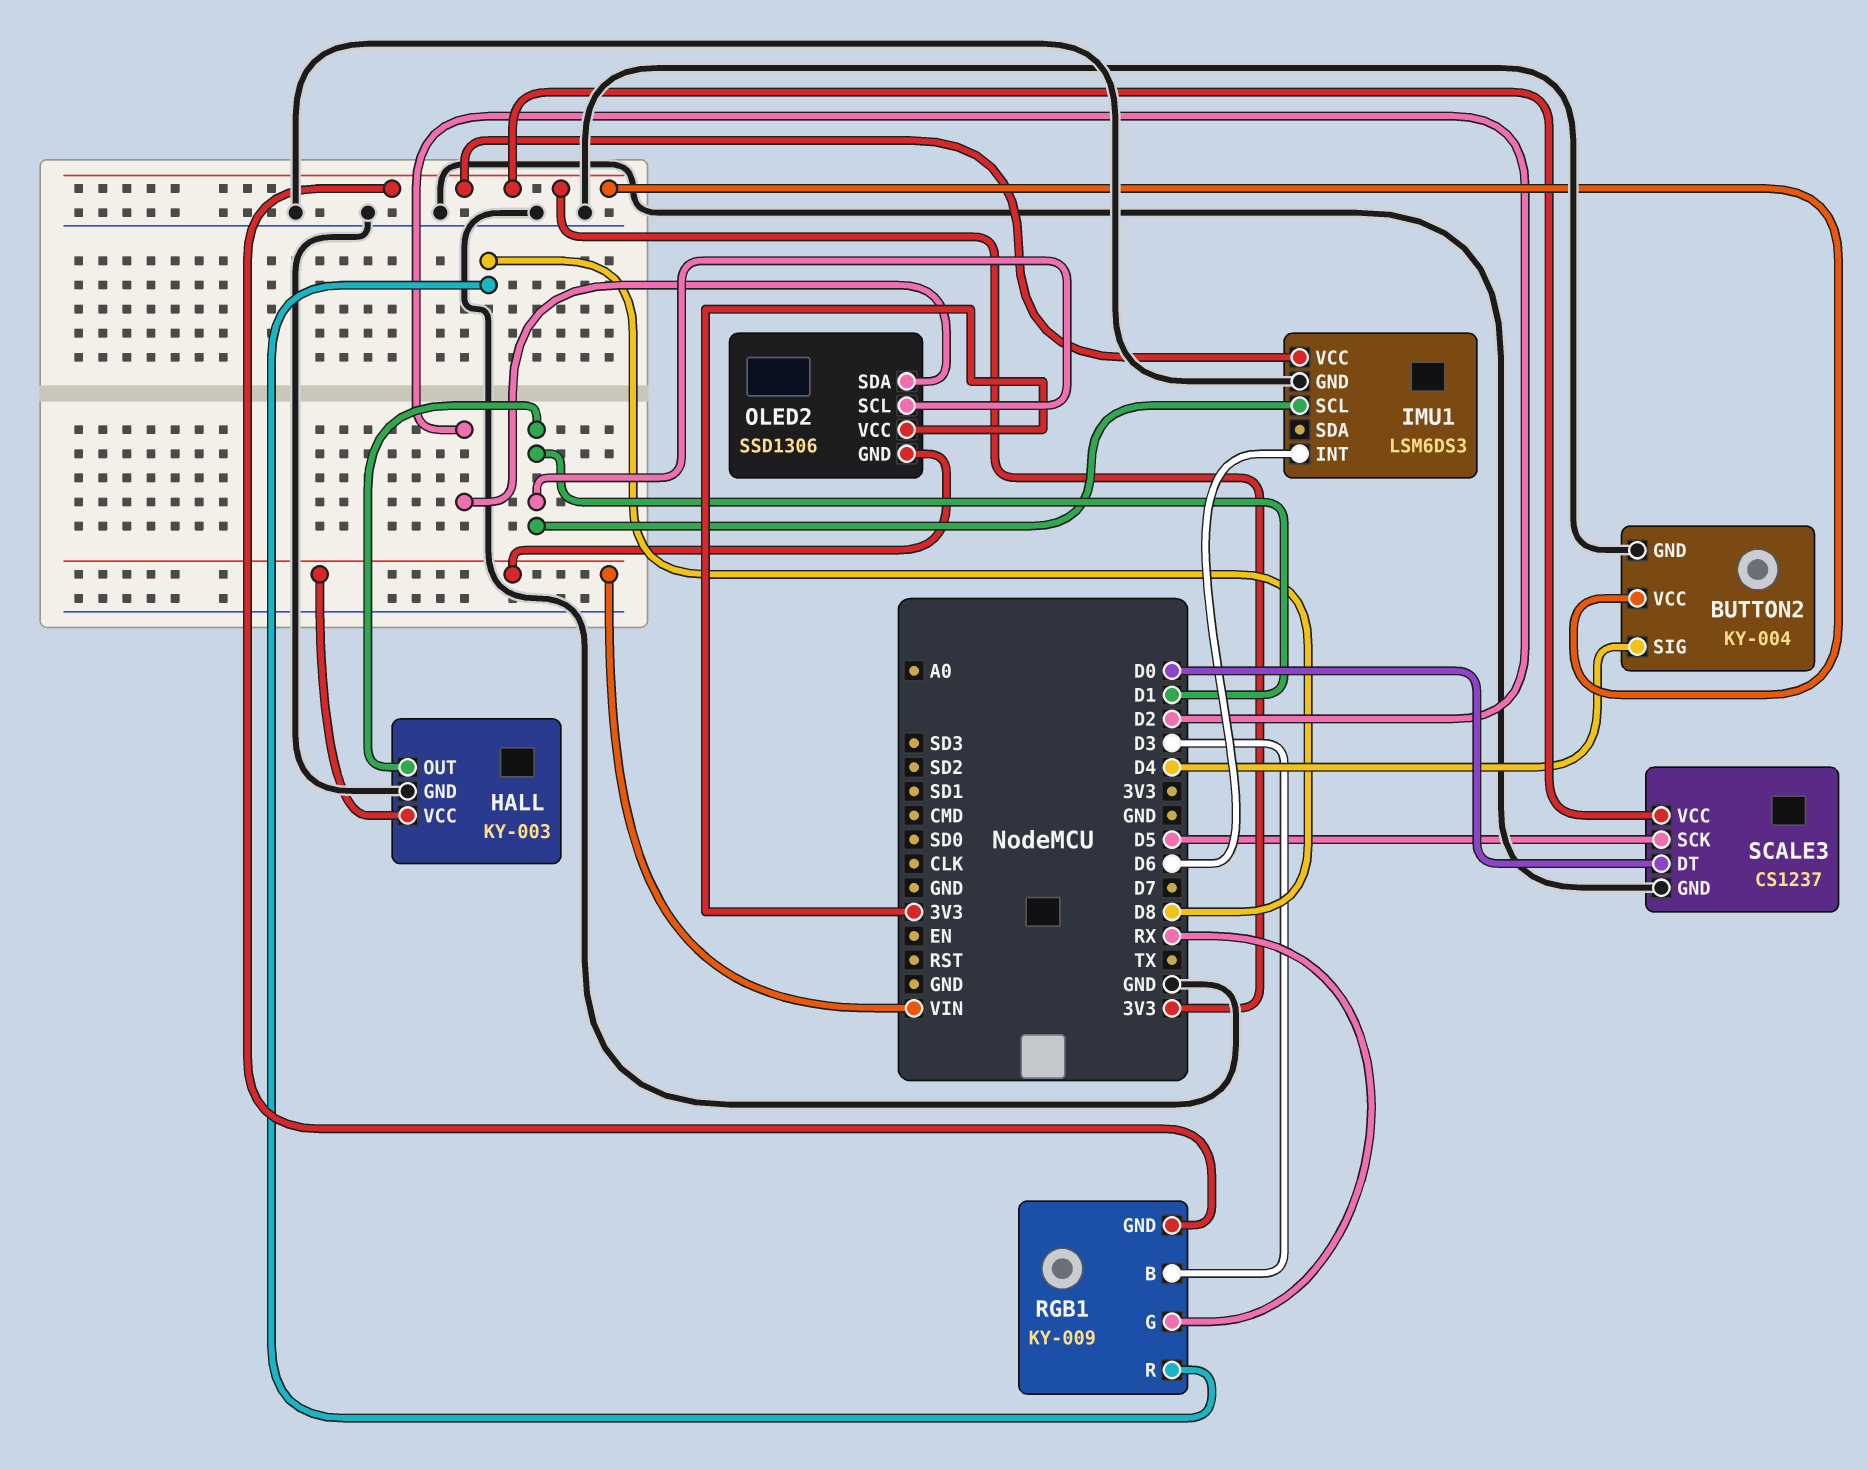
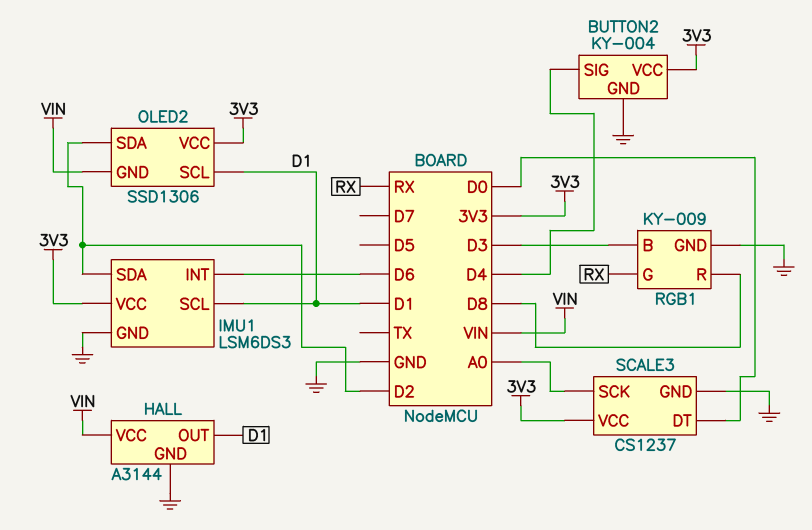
HALL: KY-003 -> A3144
IMU1 pin SDA: none -> D2
RGB1 pin GND: 3V3 -> GND
SCALE3 pin SCK: D5 -> A0

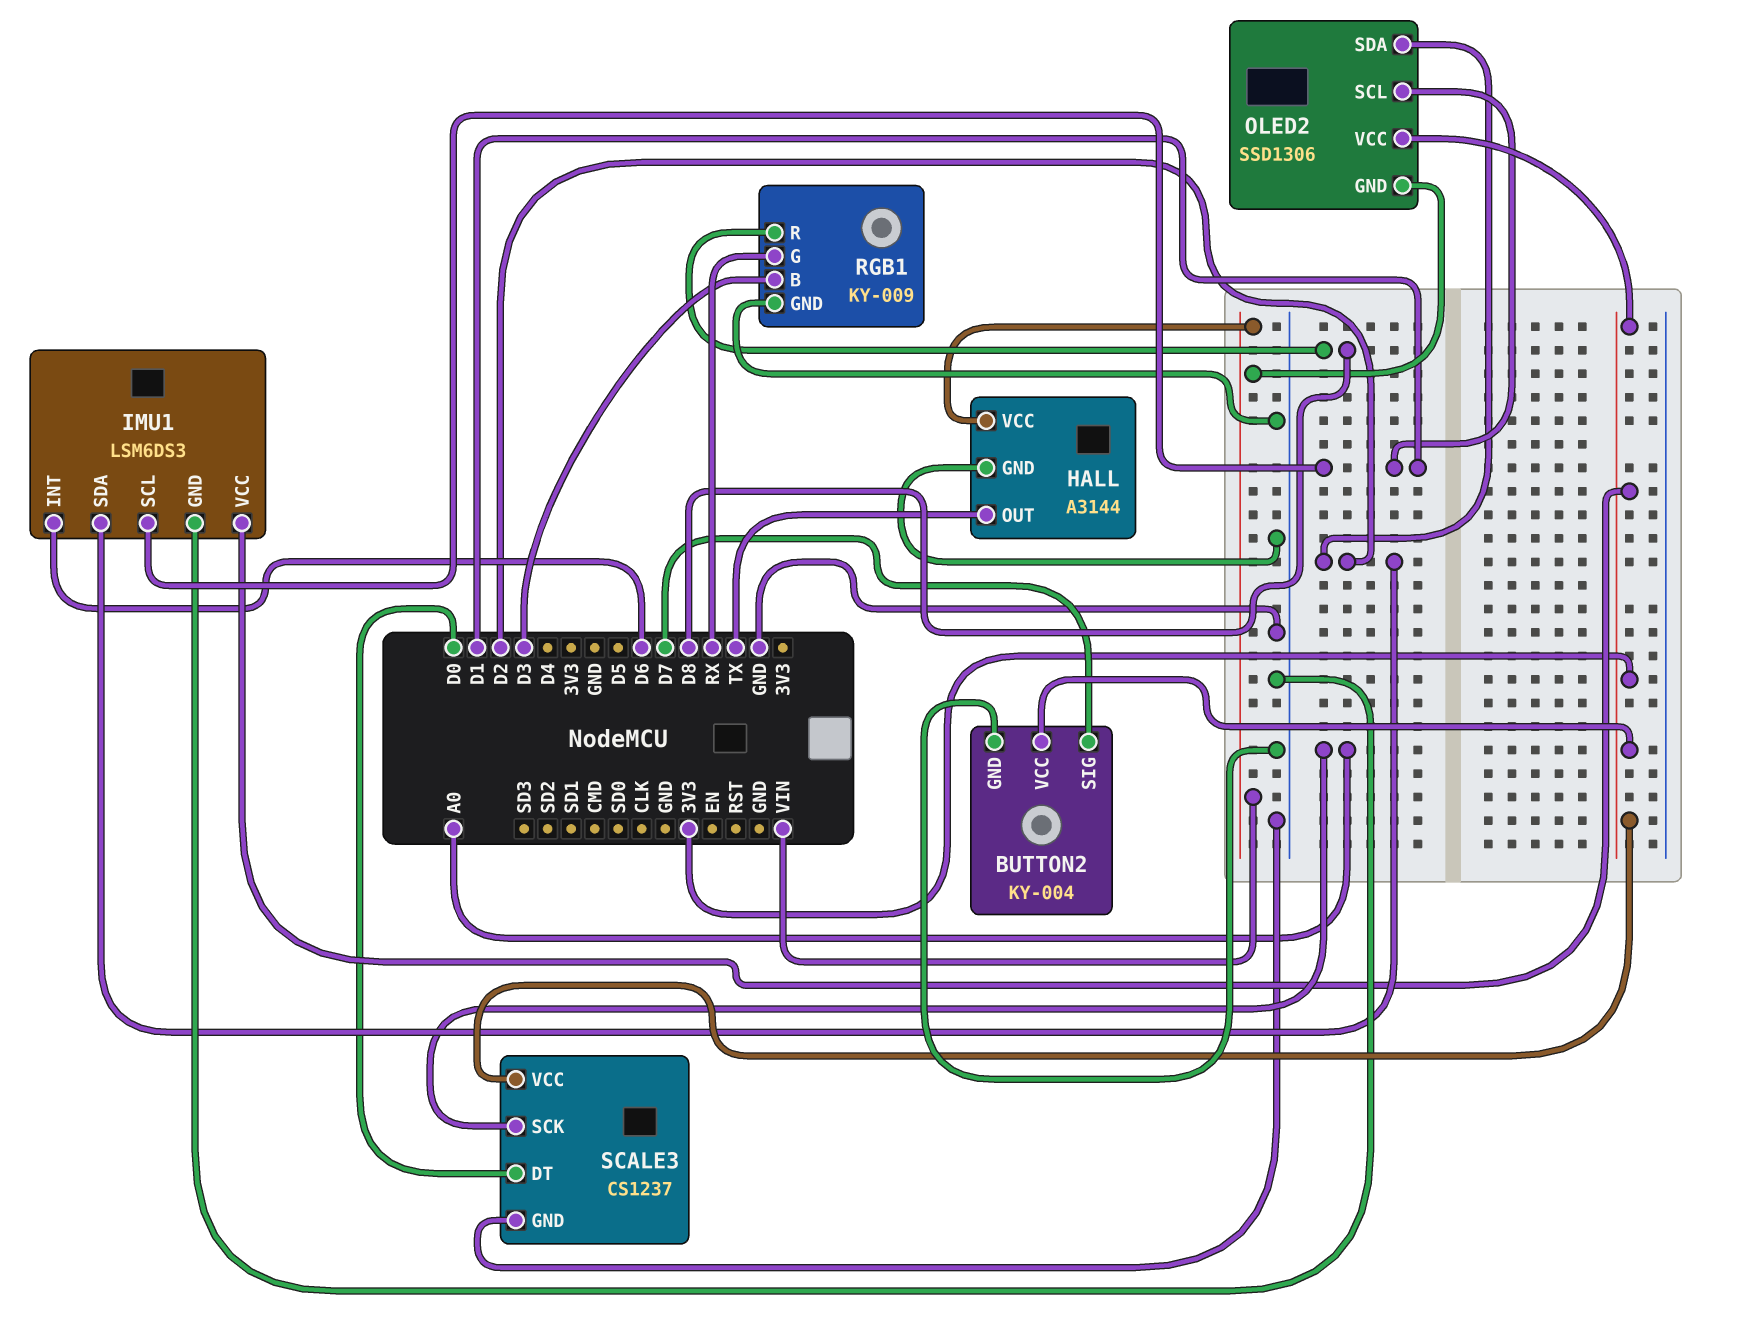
BUTTON2 pin SIG: D4 -> D7
HALL pin OUT: D1 -> TX

